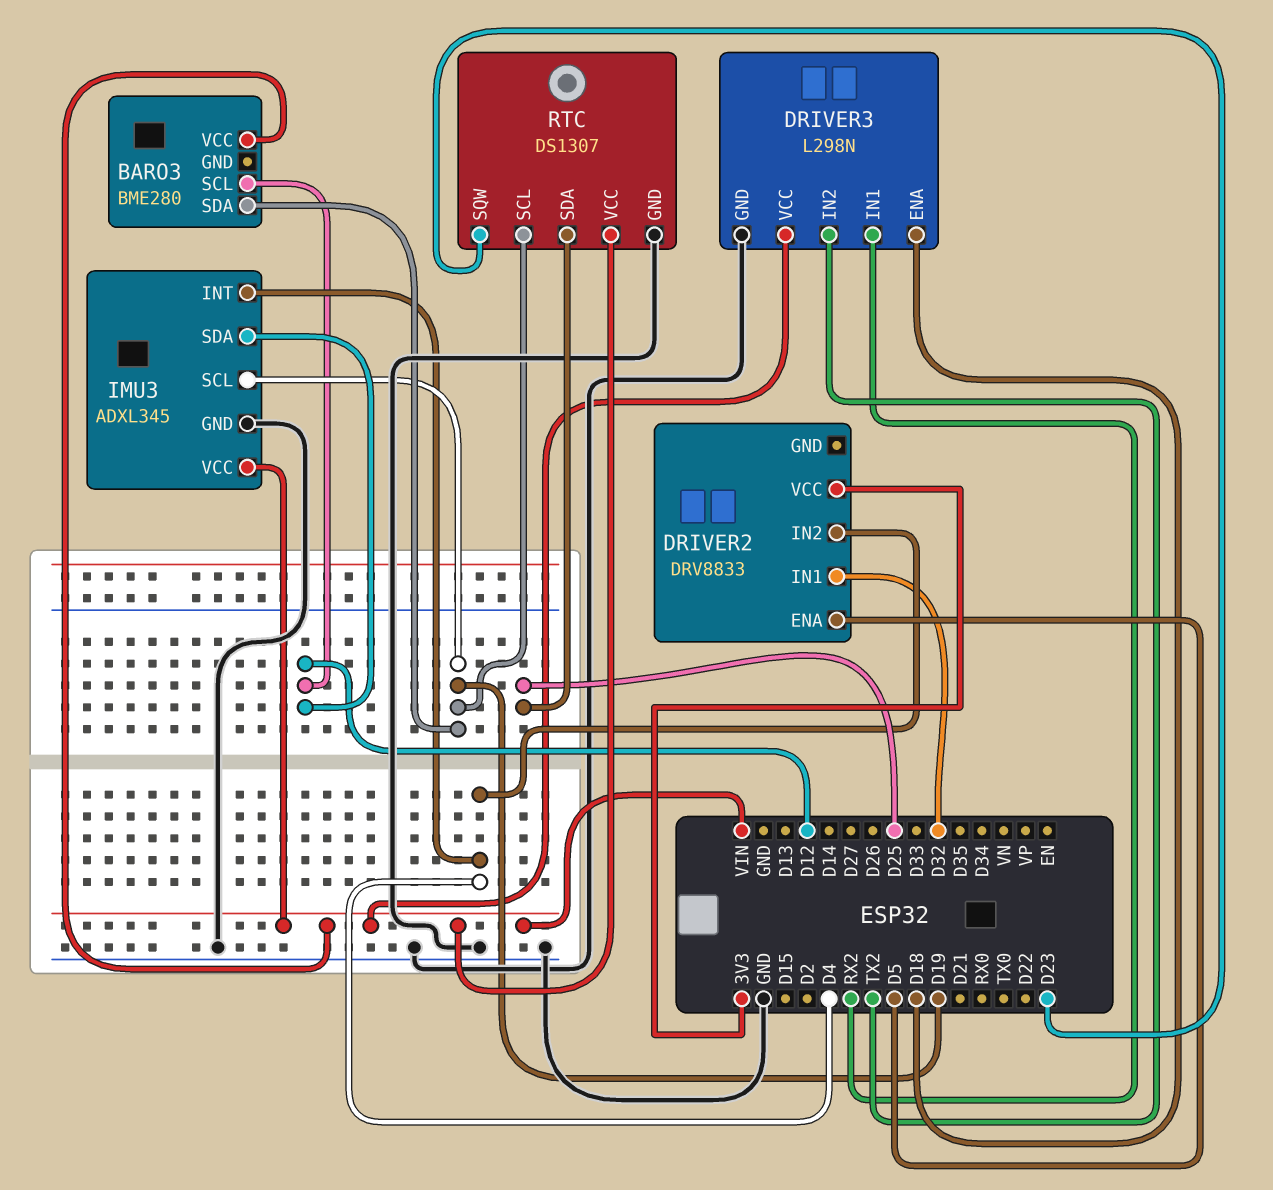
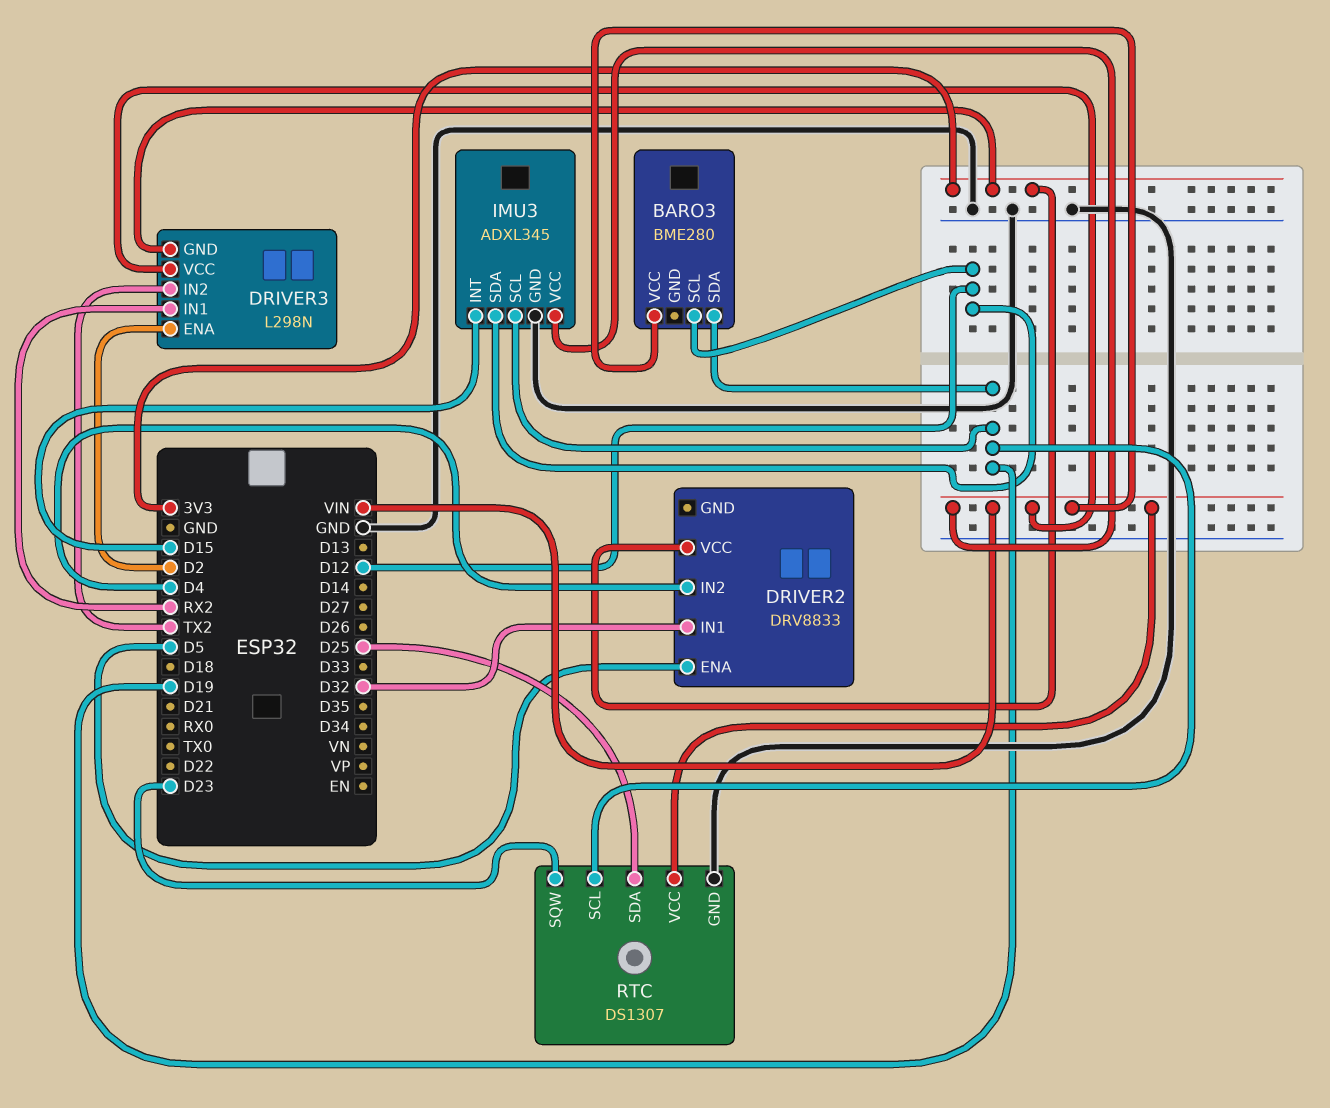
DRIVER3 pin ENA: D18 -> D2
DRIVER3 pin GND: GND -> 3V3
IMU3 pin INT: D4 -> D15

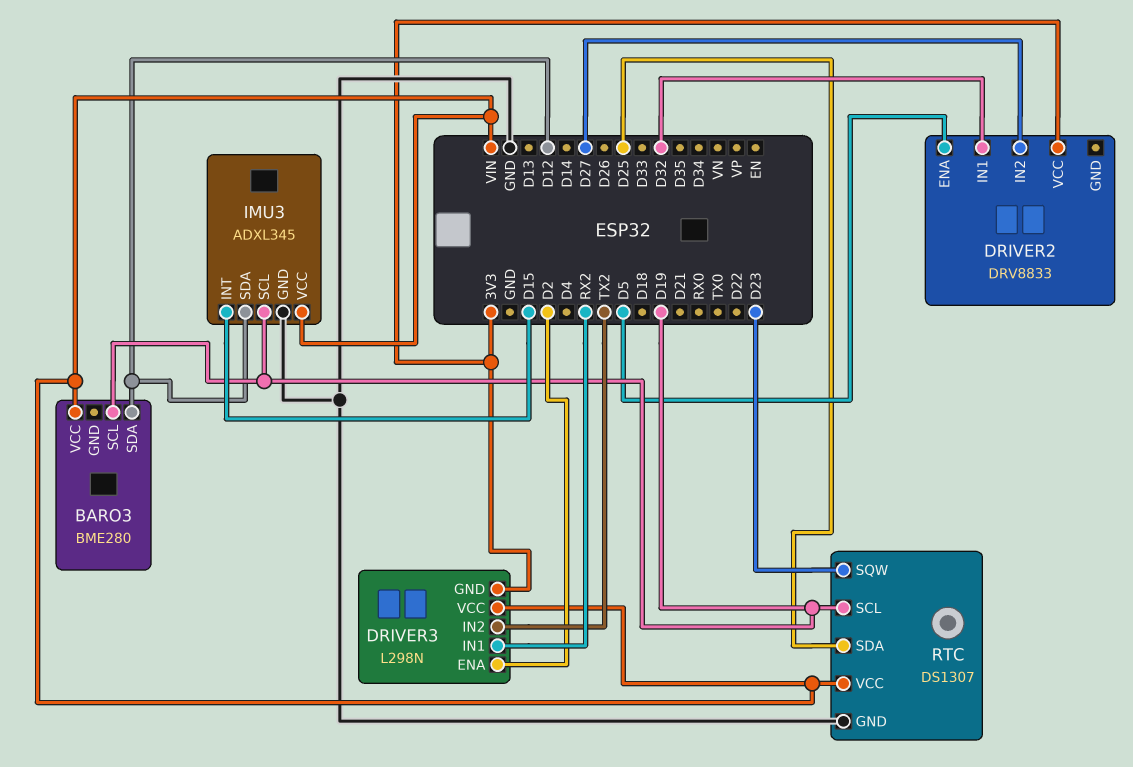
BARO3 pin SCL: D12 -> D19
BARO3 pin SDA: D19 -> D12
DRIVER2 pin IN2: D4 -> D27

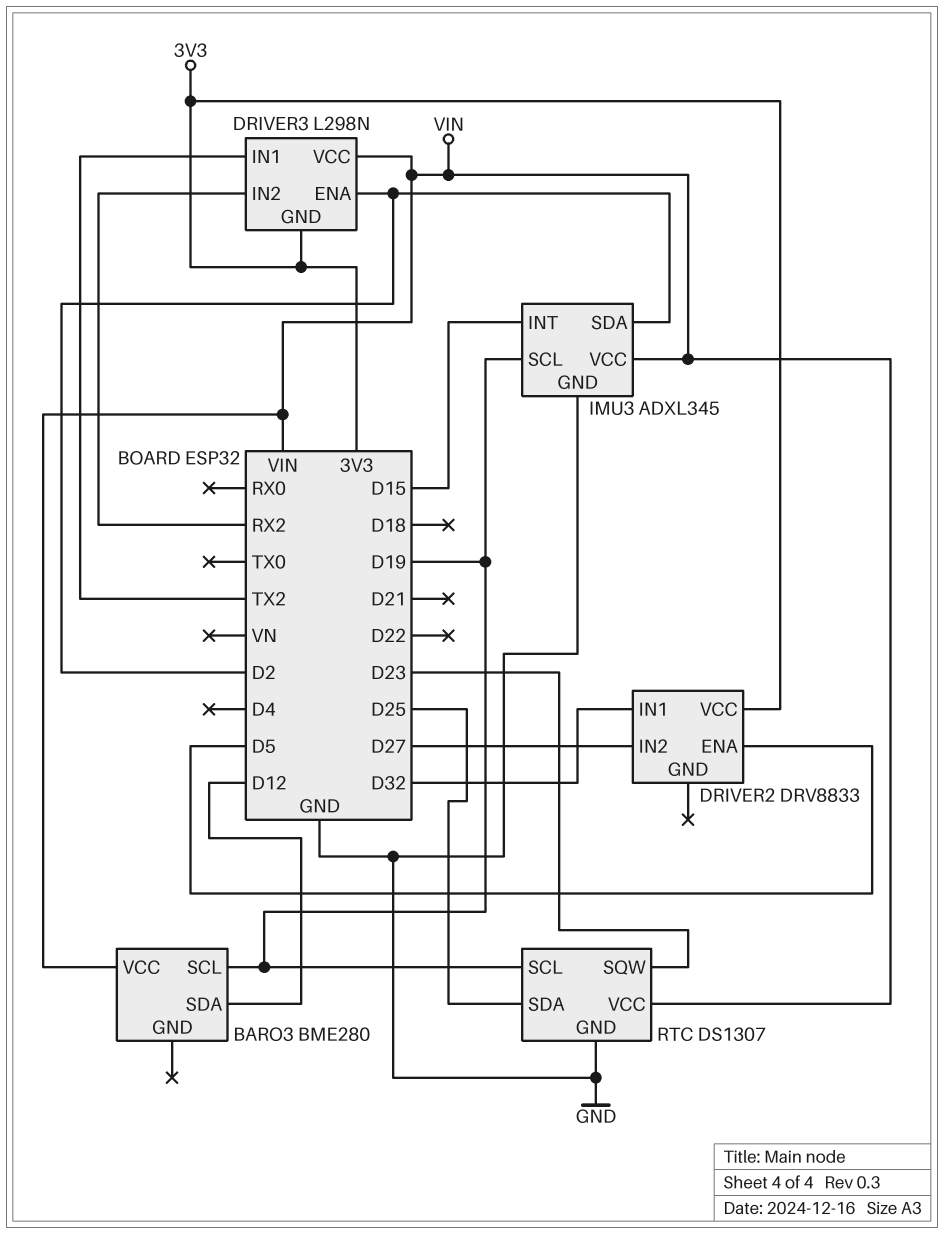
DRIVER3 pin IN1: RX2 -> TX2
DRIVER3 pin IN2: TX2 -> RX2
IMU3 pin SDA: D12 -> D2

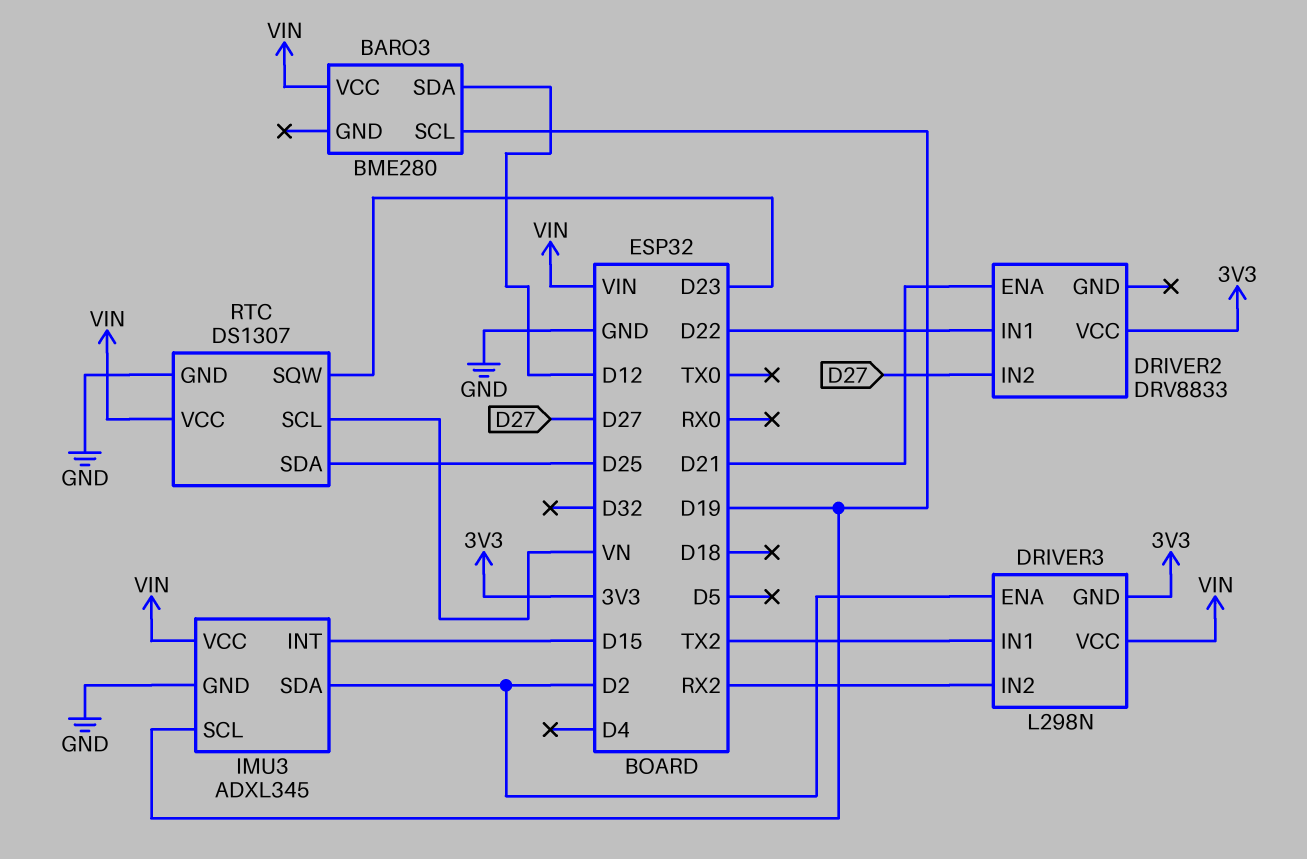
DRIVER2 pin ENA: D5 -> D21
DRIVER2 pin IN1: D32 -> D22
RTC pin SCL: D19 -> VN

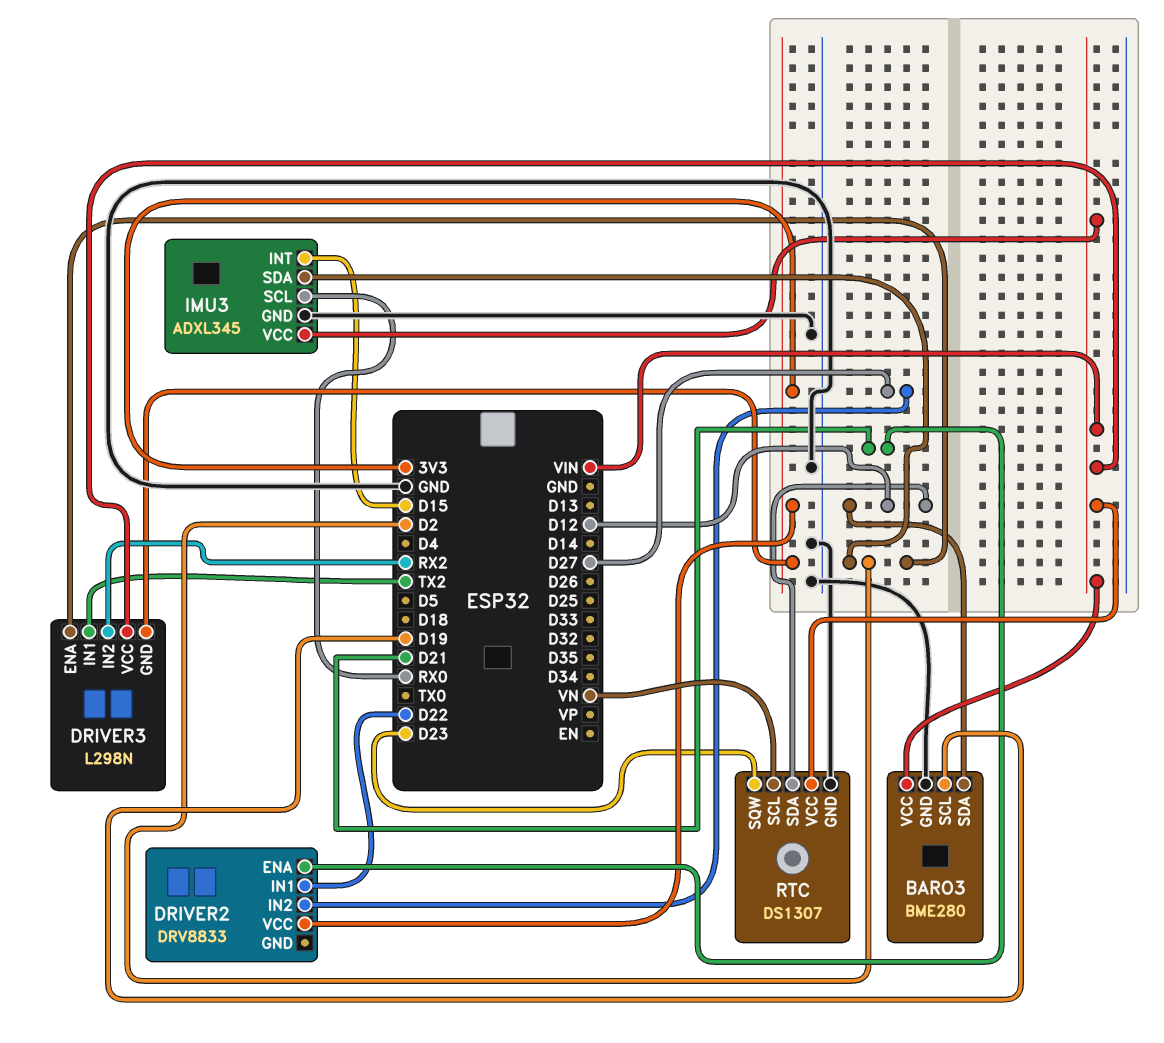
BARO3 pin GND: none -> GND
IMU3 pin SCL: D19 -> RX0
RTC pin SDA: D25 -> D12

